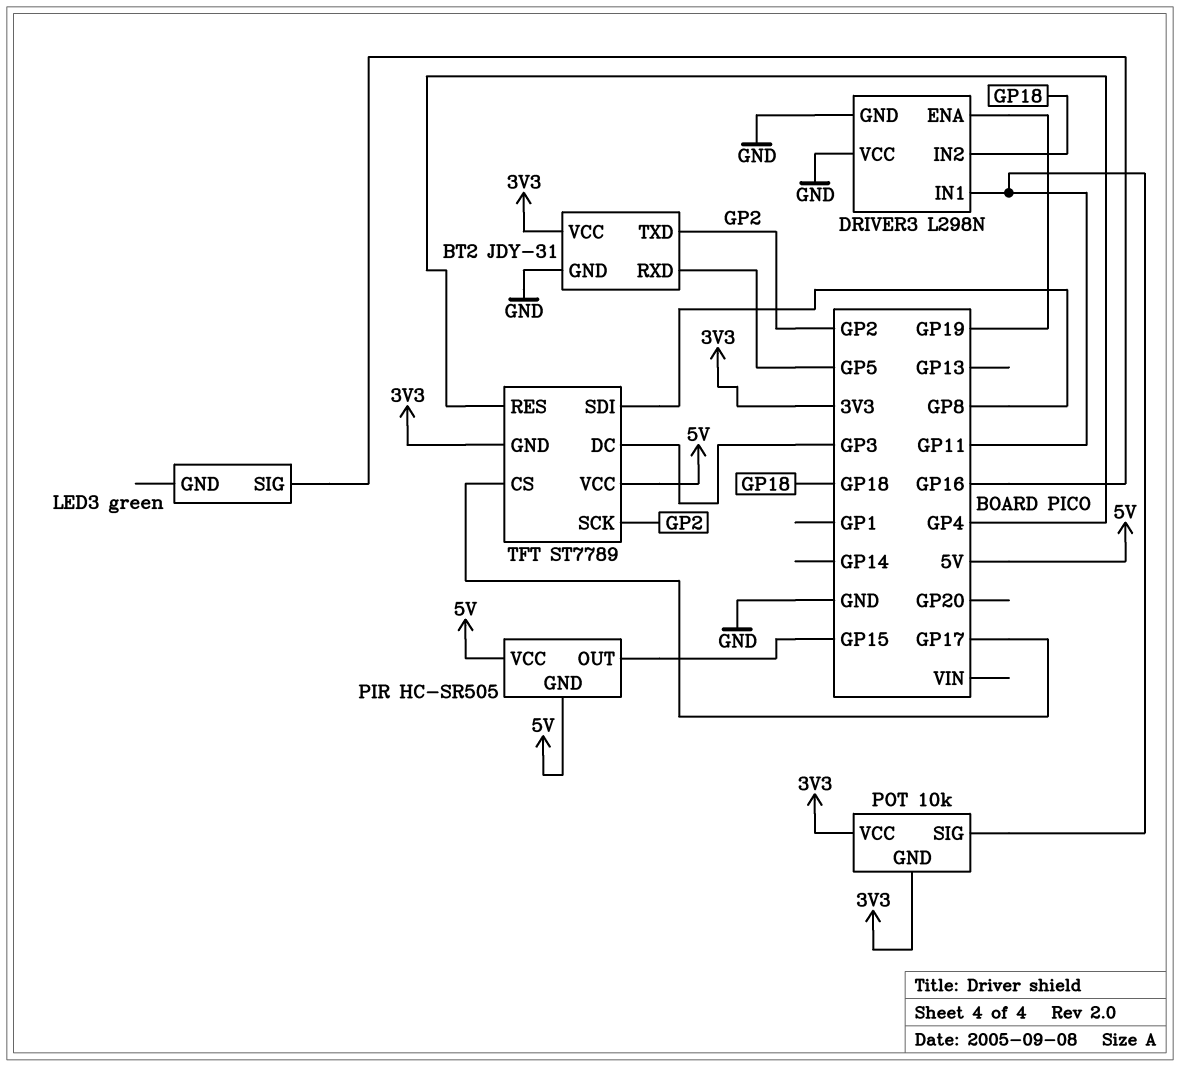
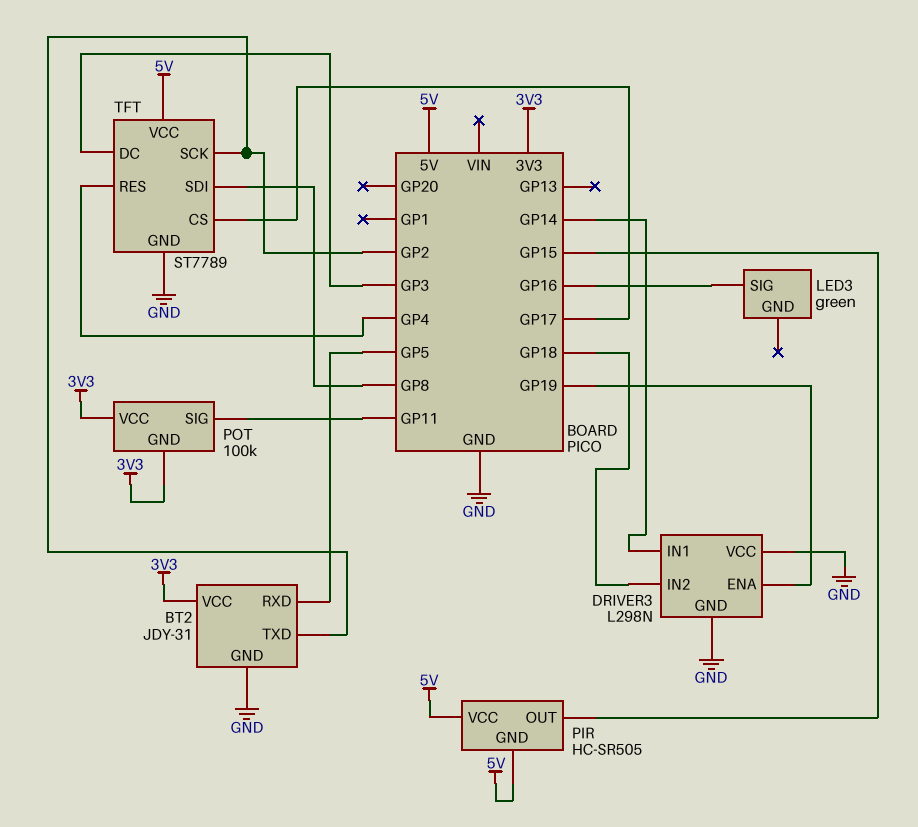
DRIVER3 pin IN1: GP11 -> GP14
POT: 10k -> 100k
TFT pin GND: 3V3 -> GND

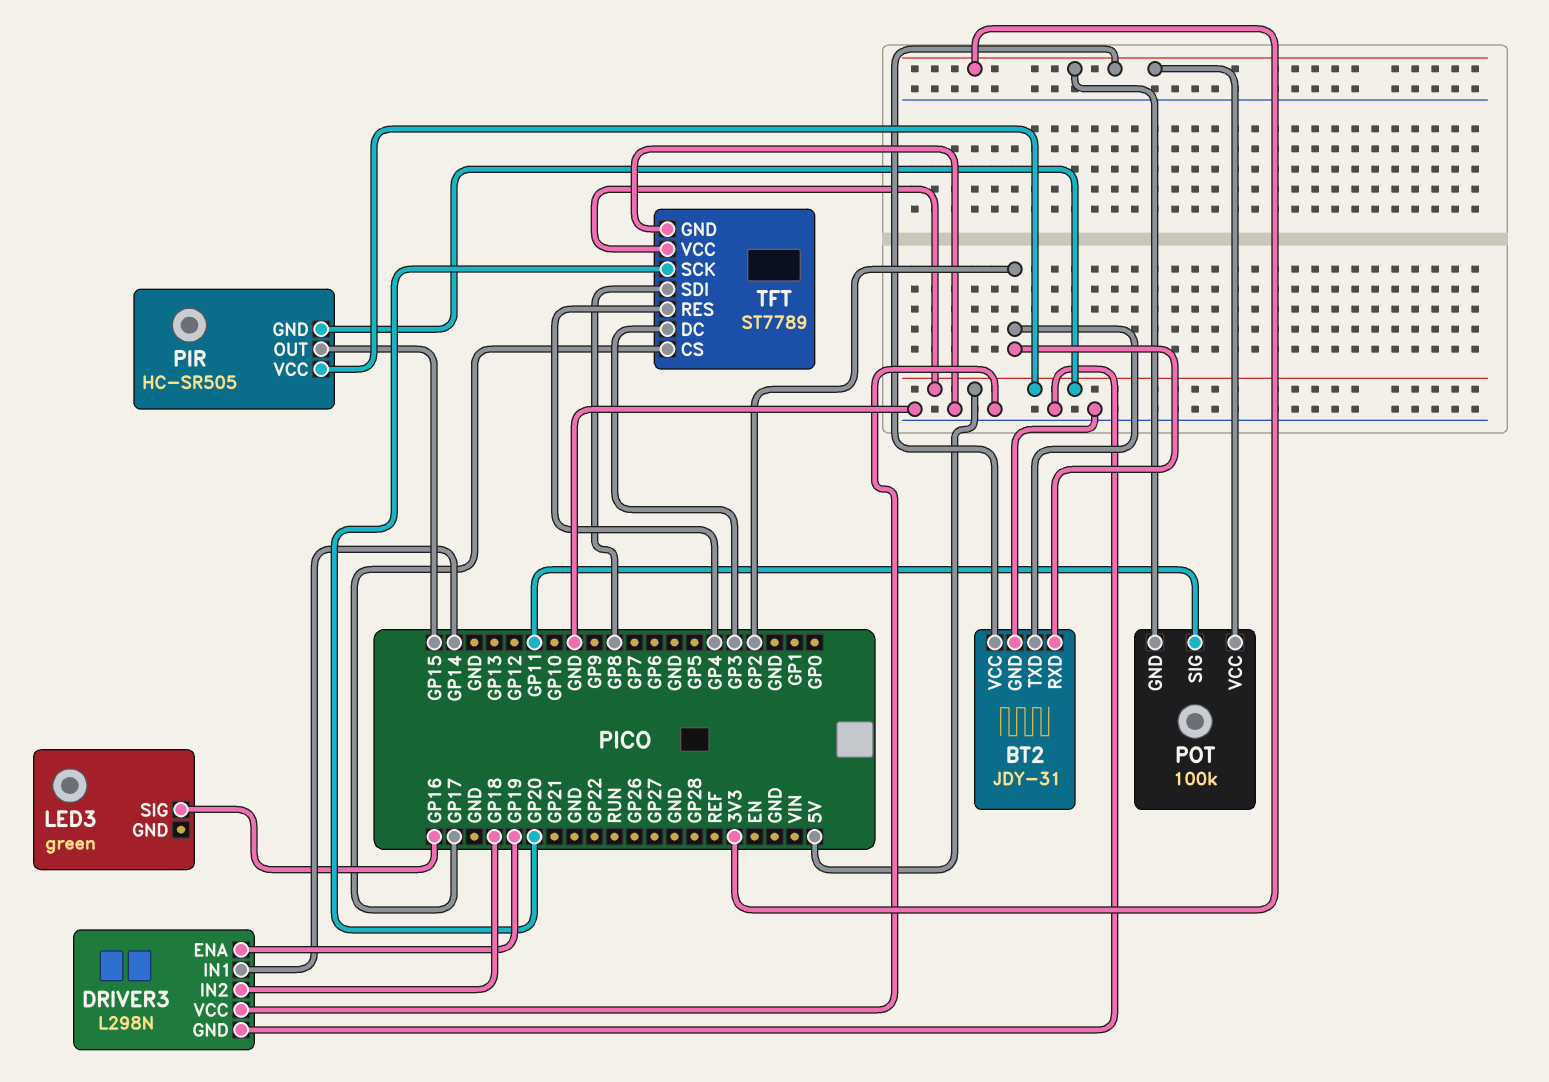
BT2 pin RXD: GP5 -> GP2
TFT pin SCK: GP2 -> GP20

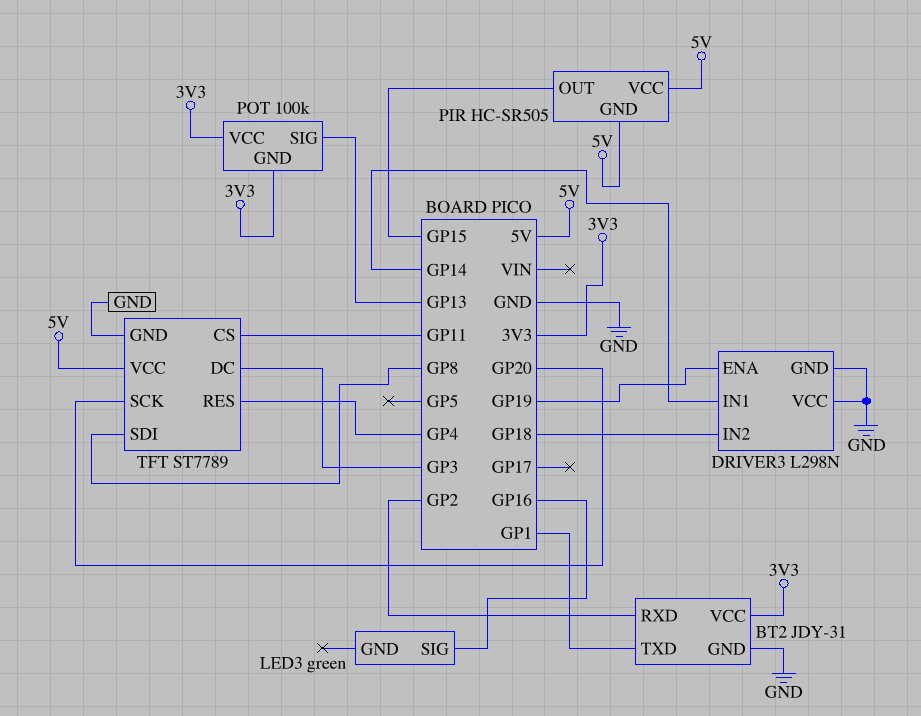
BT2 pin TXD: GP2 -> GP1
POT pin SIG: GP11 -> GP13
TFT pin CS: GP17 -> GP11

